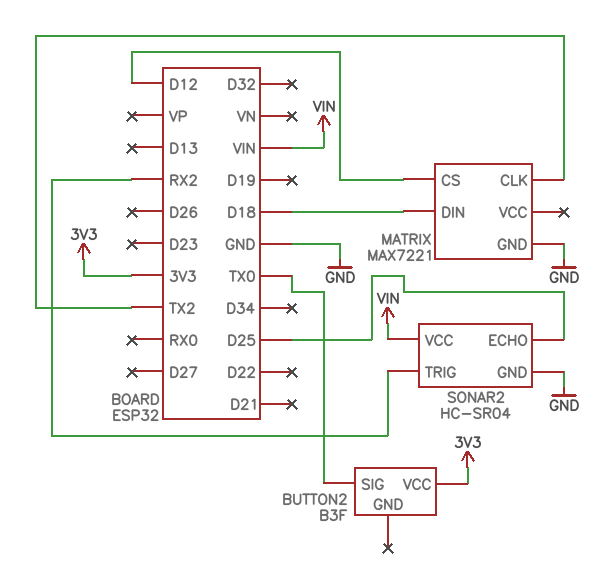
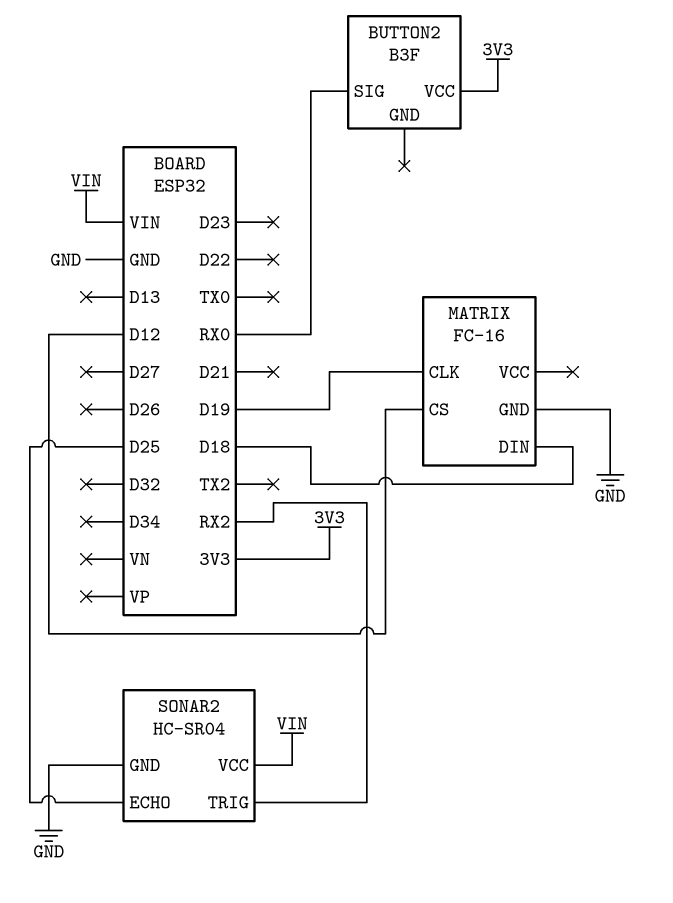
BUTTON2 pin SIG: TX0 -> RX0
MATRIX: MAX7221 -> FC-16
MATRIX pin CLK: TX2 -> D19

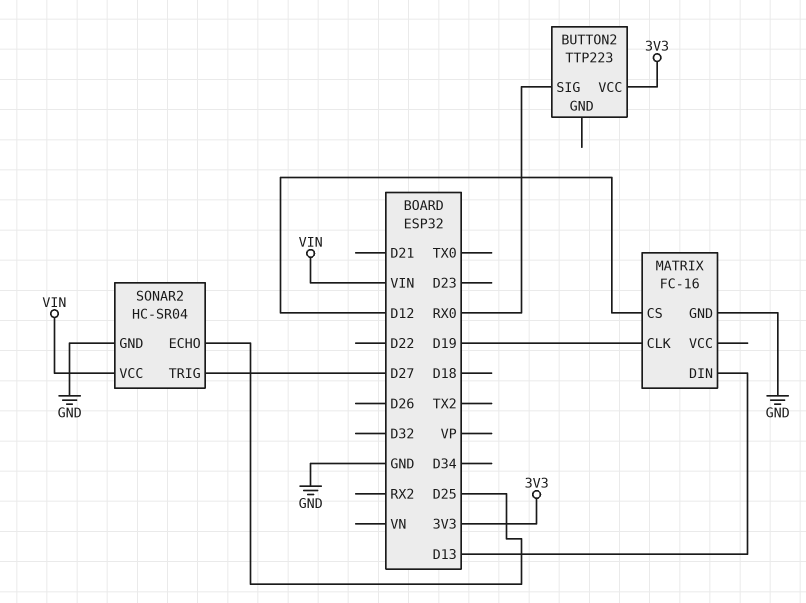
BUTTON2: B3F -> TTP223
MATRIX pin DIN: D18 -> D13
SONAR2 pin TRIG: RX2 -> D27

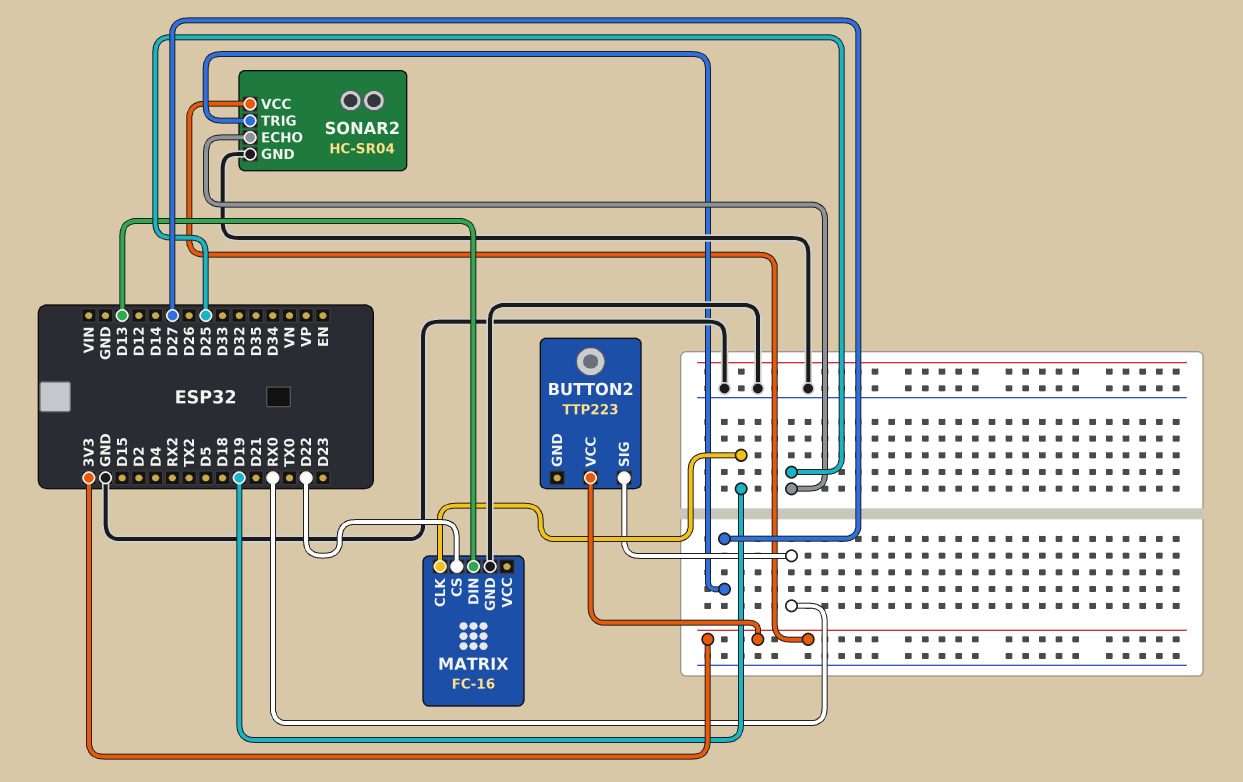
MATRIX pin CS: D12 -> D22
SONAR2 pin VCC: VIN -> 3V3

